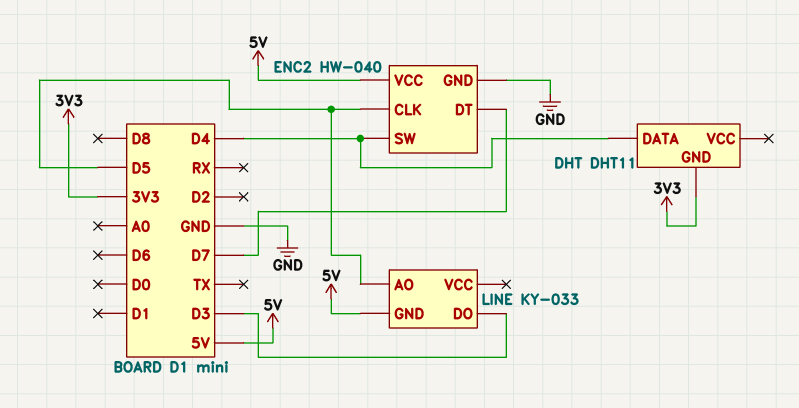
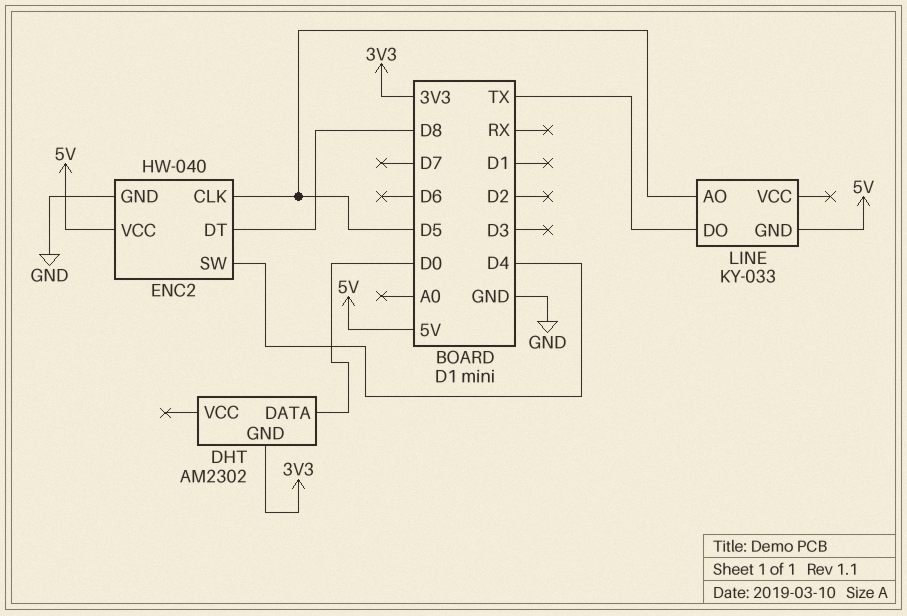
DHT: DHT11 -> AM2302
DHT pin DATA: D4 -> D0
ENC2 pin DT: D7 -> D8
LINE pin DO: D3 -> TX

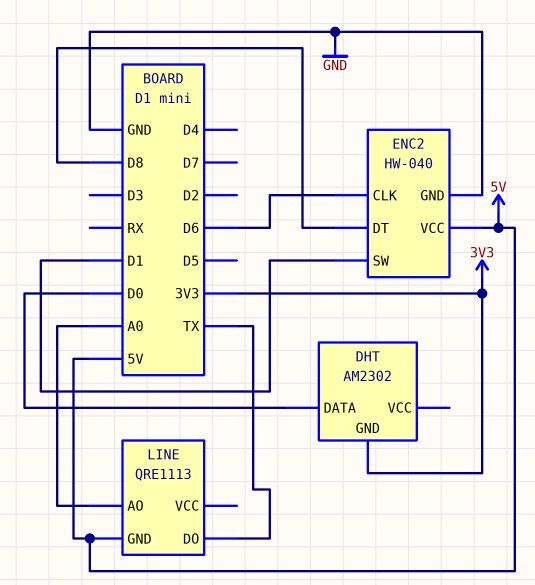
ENC2 pin CLK: D5 -> D6
ENC2 pin SW: D4 -> D1
LINE: KY-033 -> QRE1113
LINE pin AO: D5 -> A0

